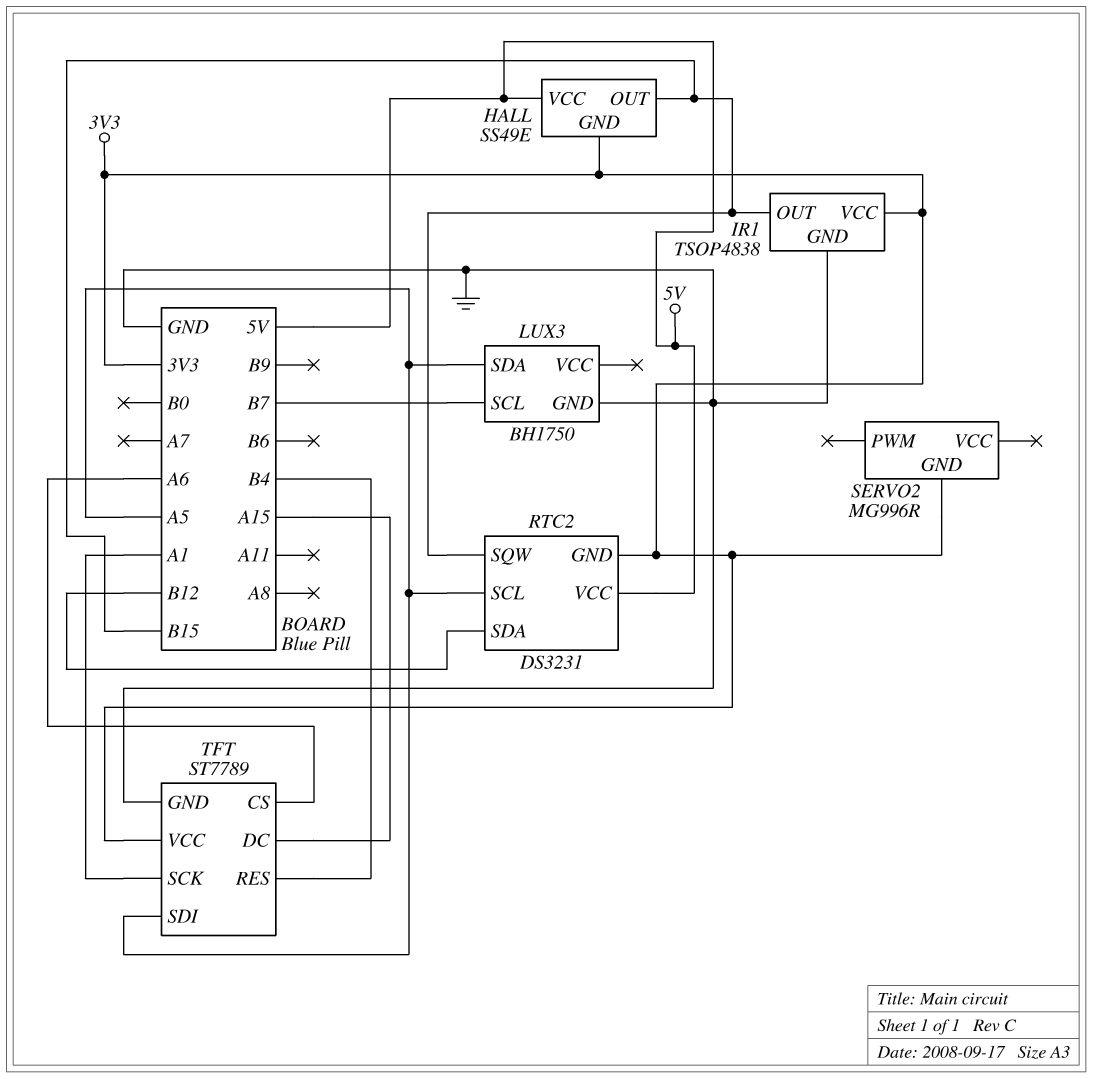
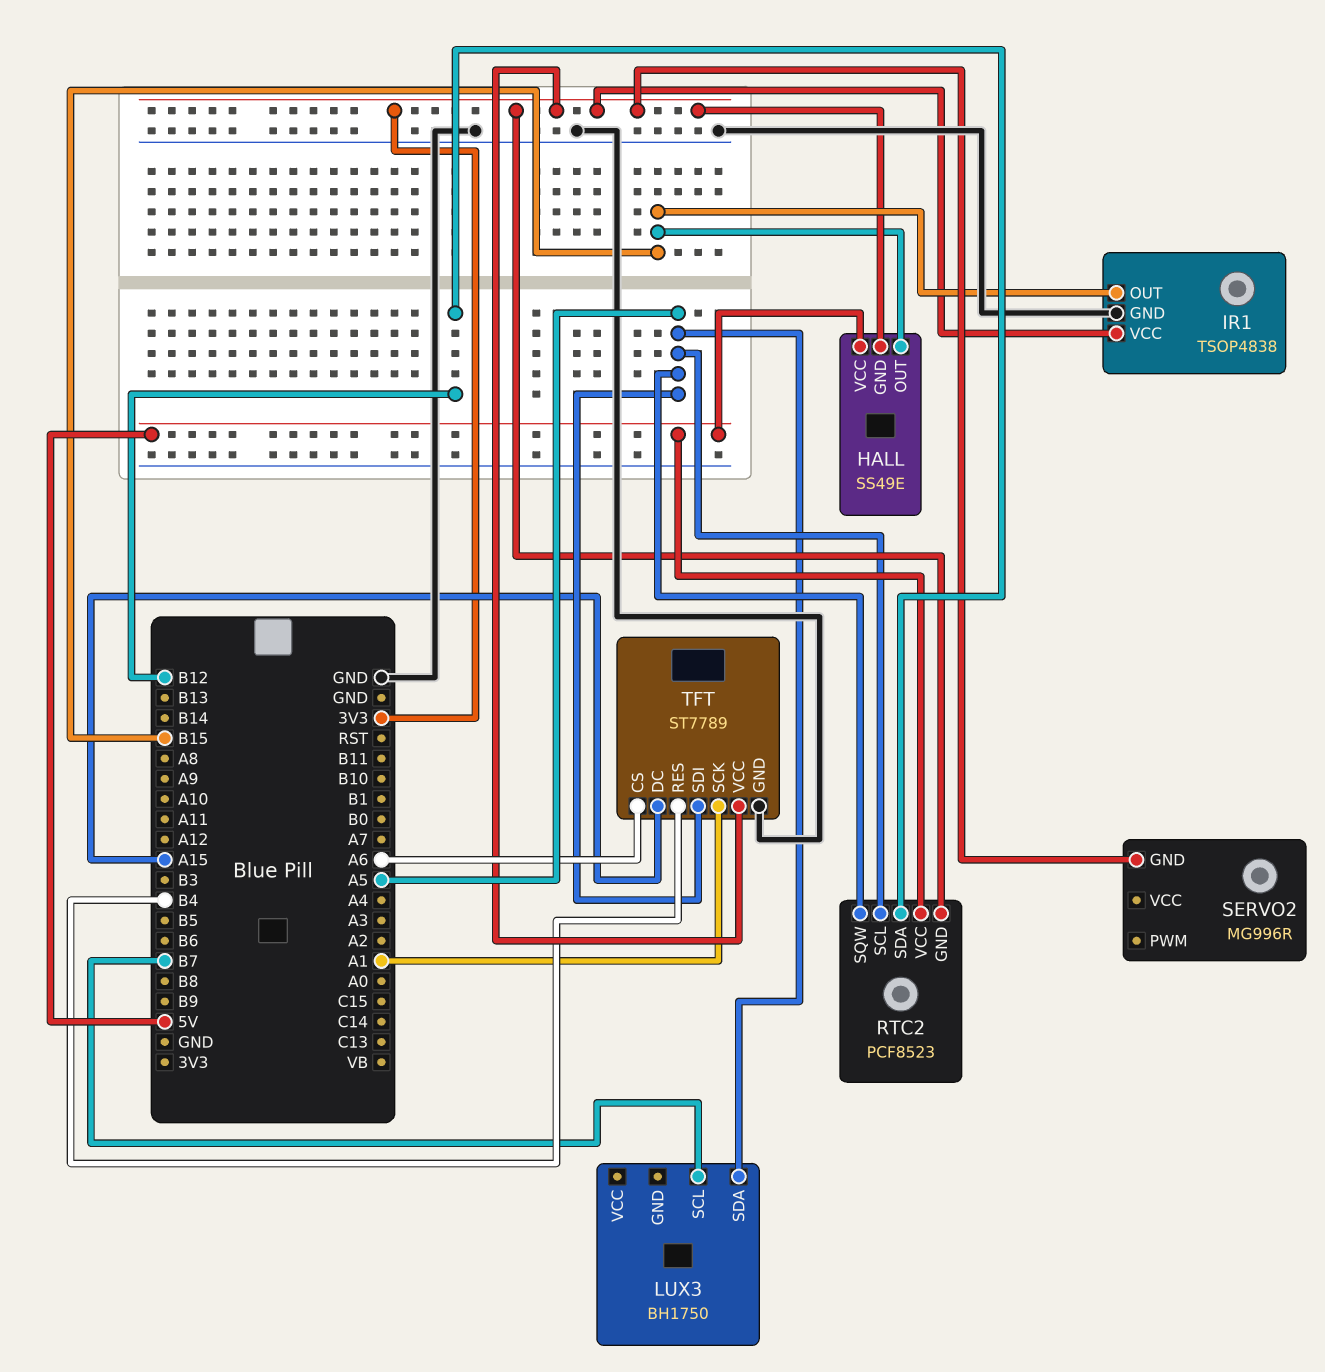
LUX3 pin GND: GND -> none
RTC2: DS3231 -> PCF8523
RTC2 pin SQW: B15 -> A5

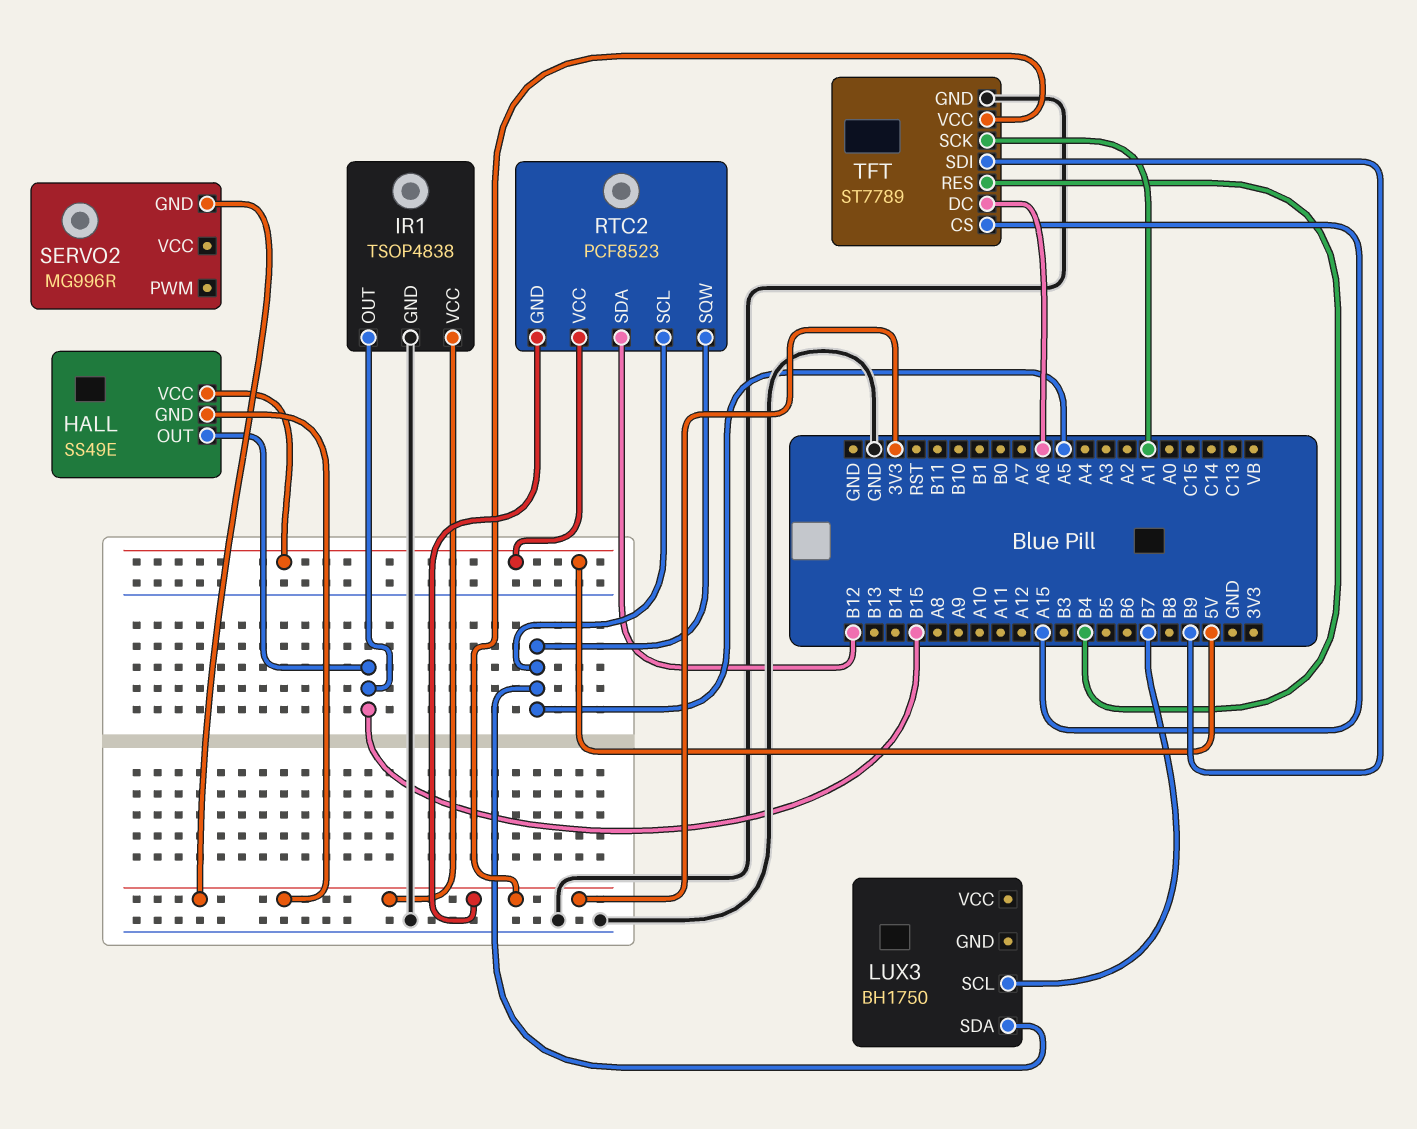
TFT pin CS: A6 -> A15
TFT pin DC: A15 -> A6
TFT pin SDI: A5 -> B9

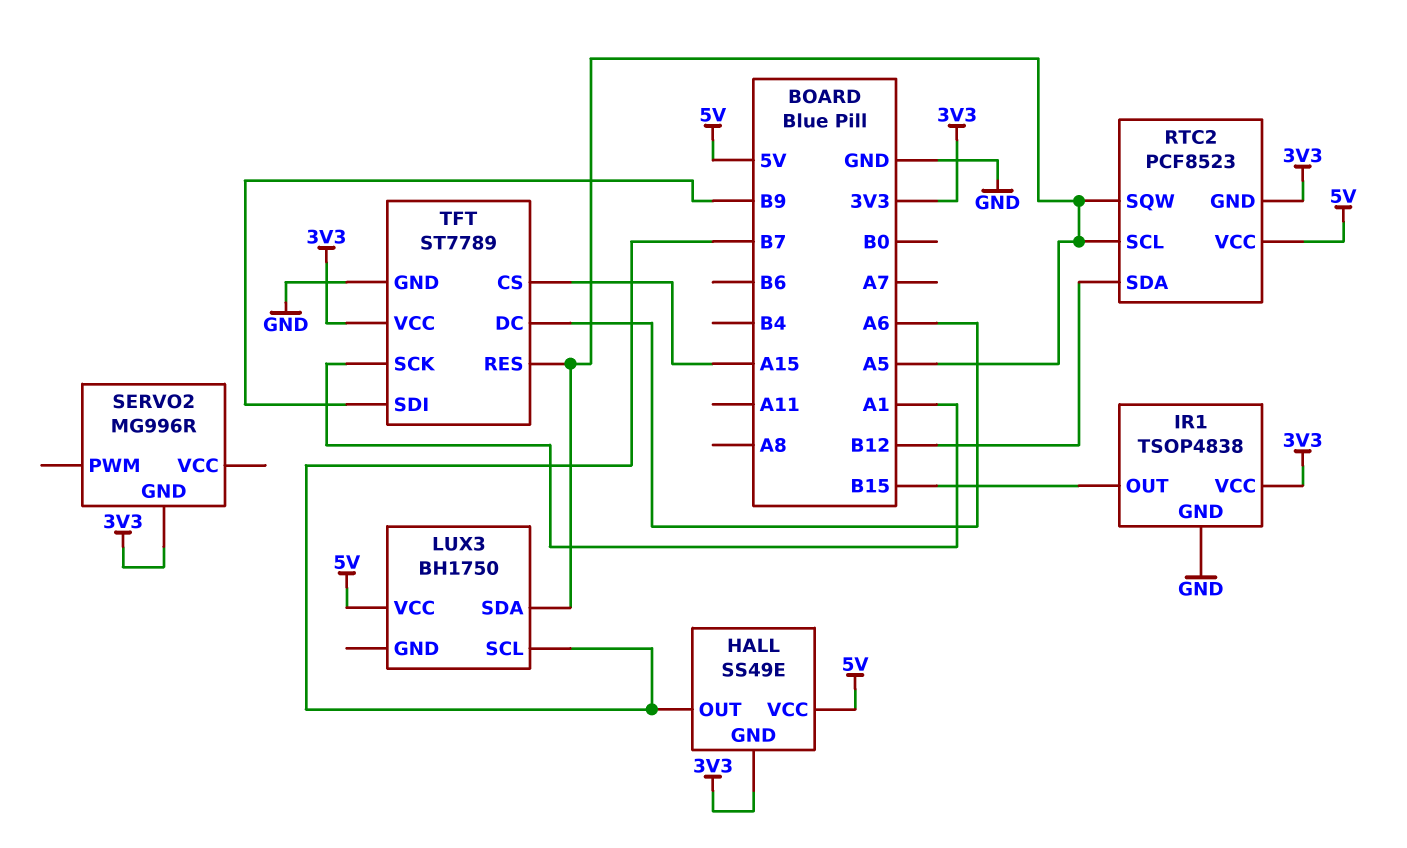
HALL pin OUT: B15 -> B7
LUX3 pin VCC: none -> 5V
TFT pin RES: B4 -> A5

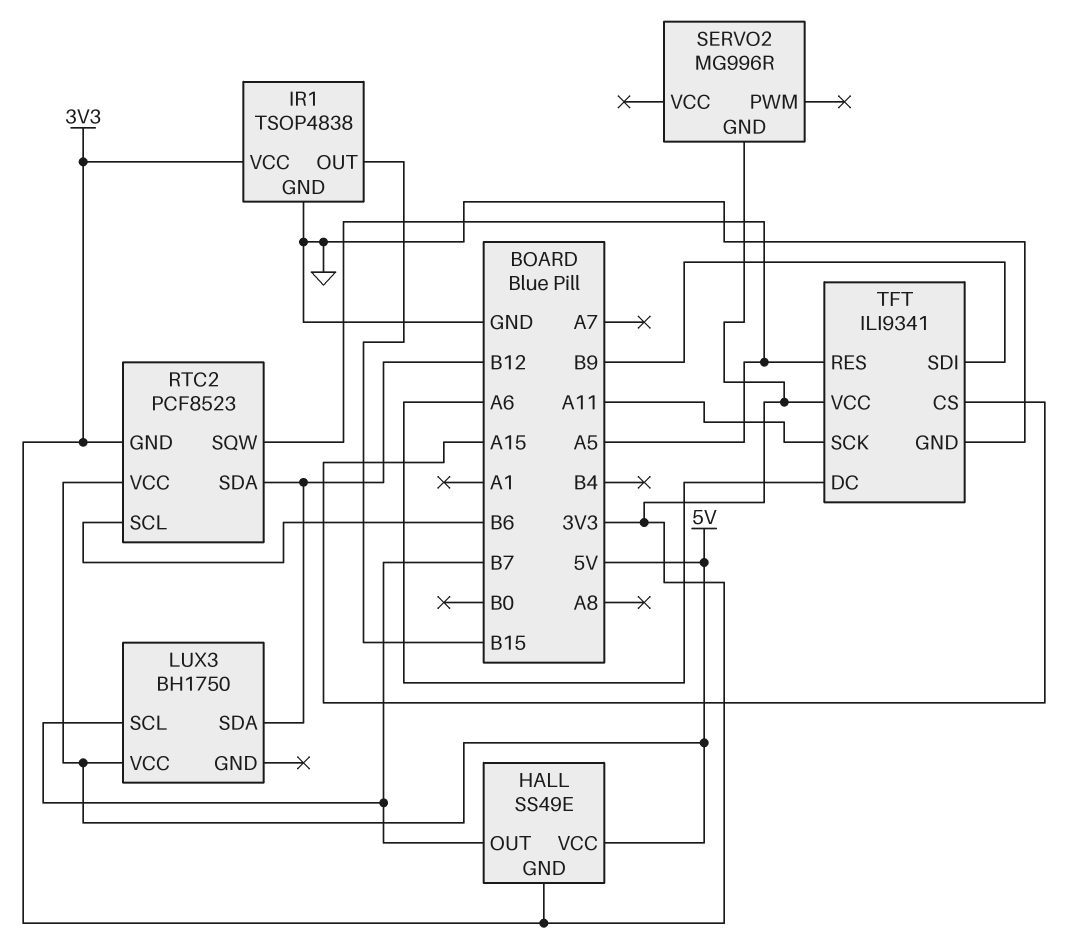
LUX3 pin SDA: A5 -> B12
RTC2 pin SCL: A5 -> B6
TFT: ST7789 -> ILI9341
TFT pin SCK: A1 -> A11

